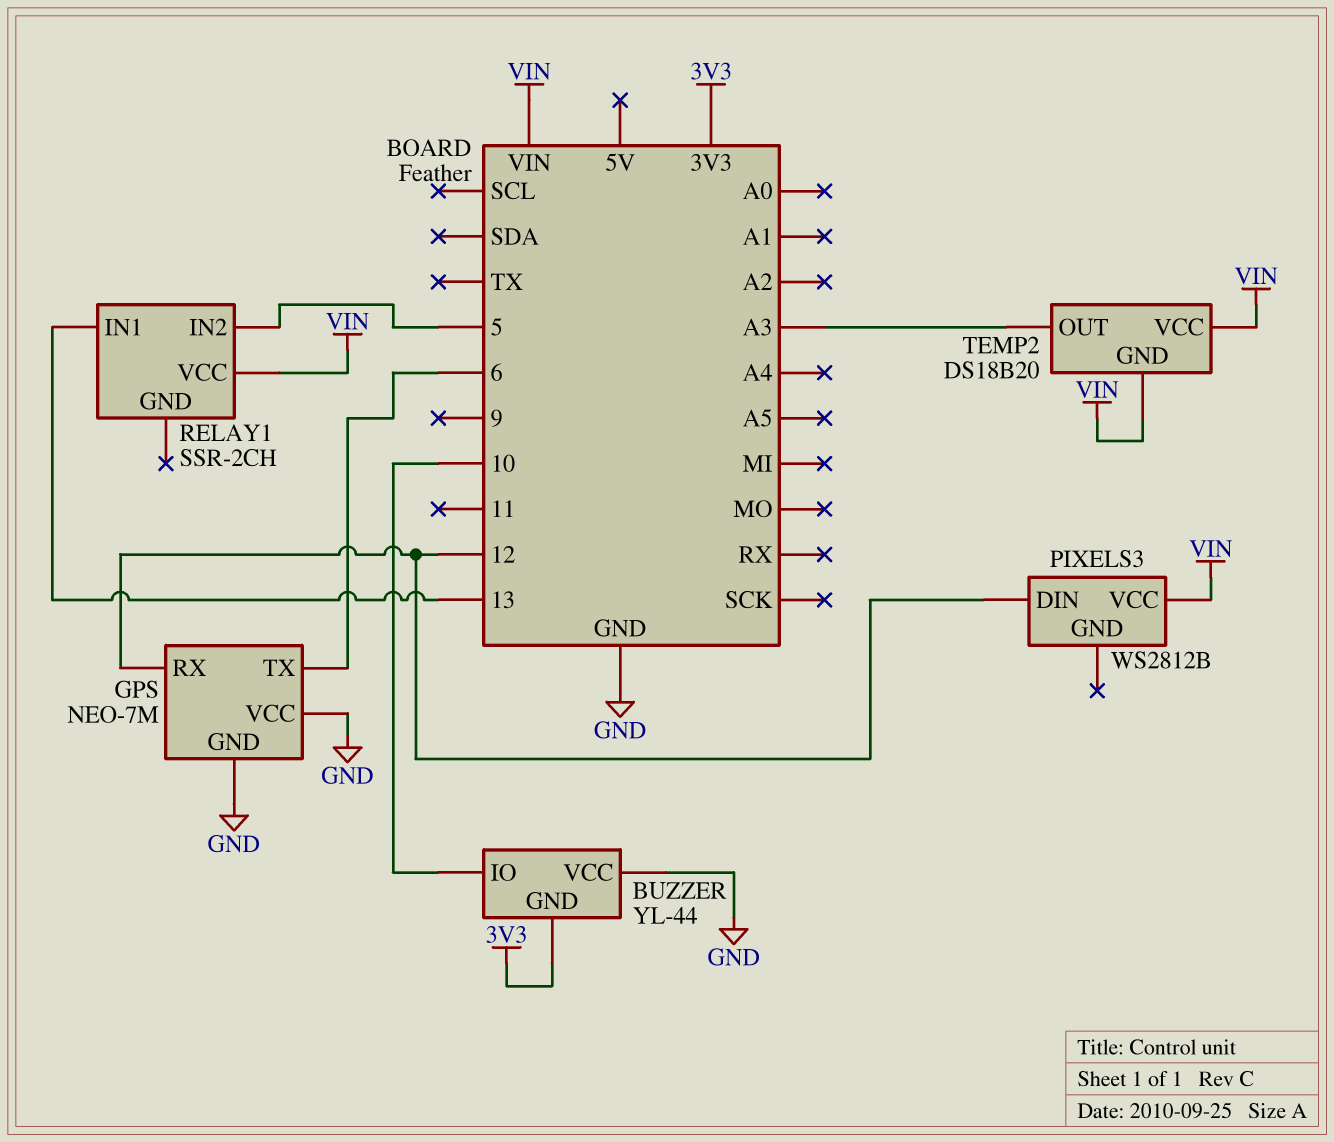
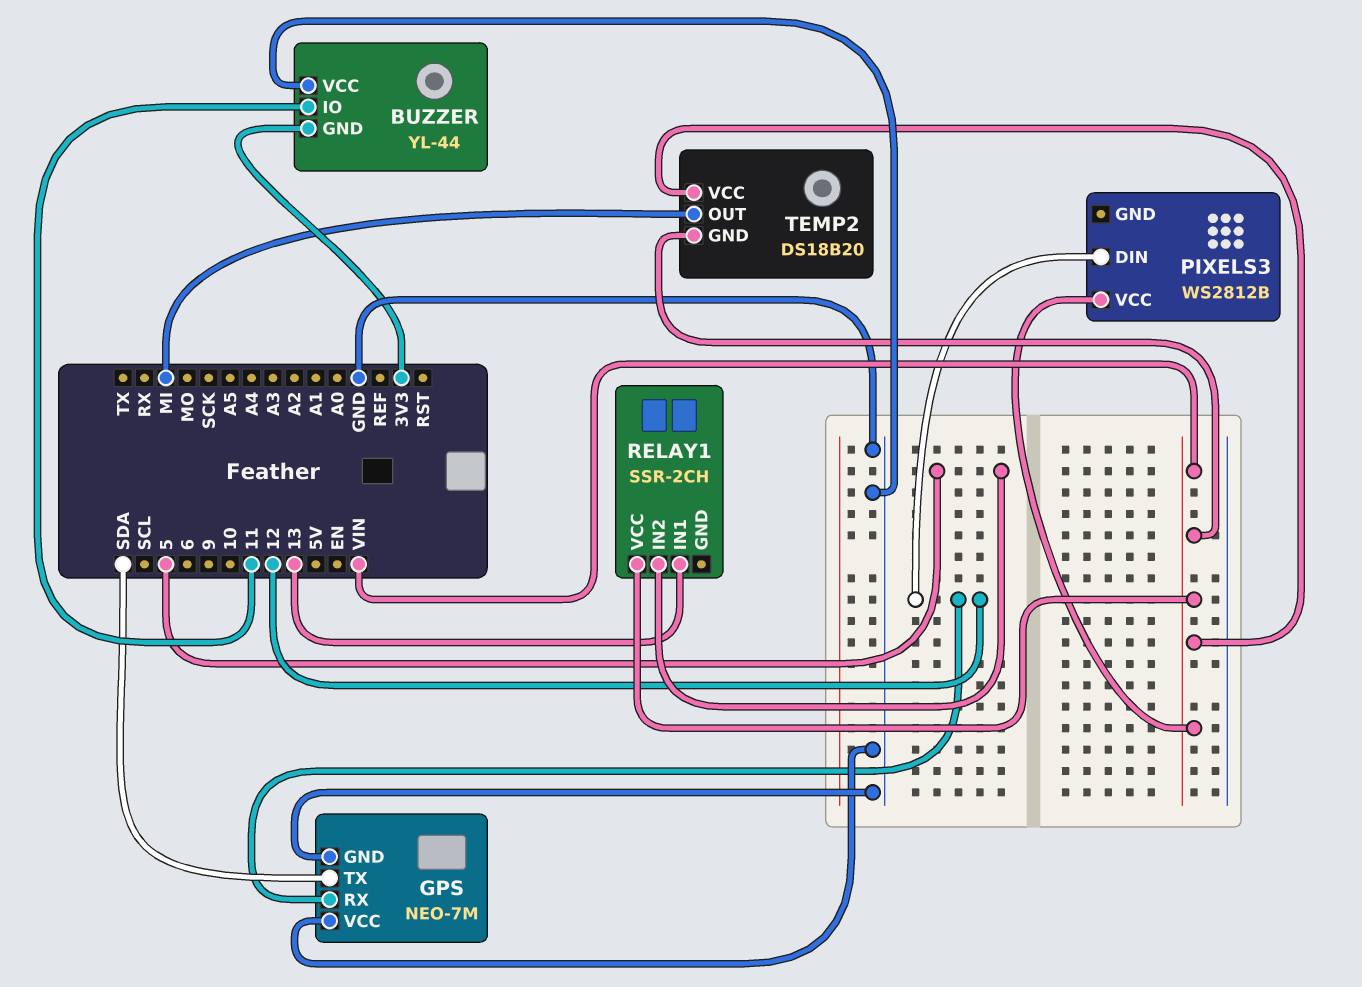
BUZZER pin IO: 10 -> 11
GPS pin TX: 6 -> SDA
TEMP2 pin OUT: A3 -> MI

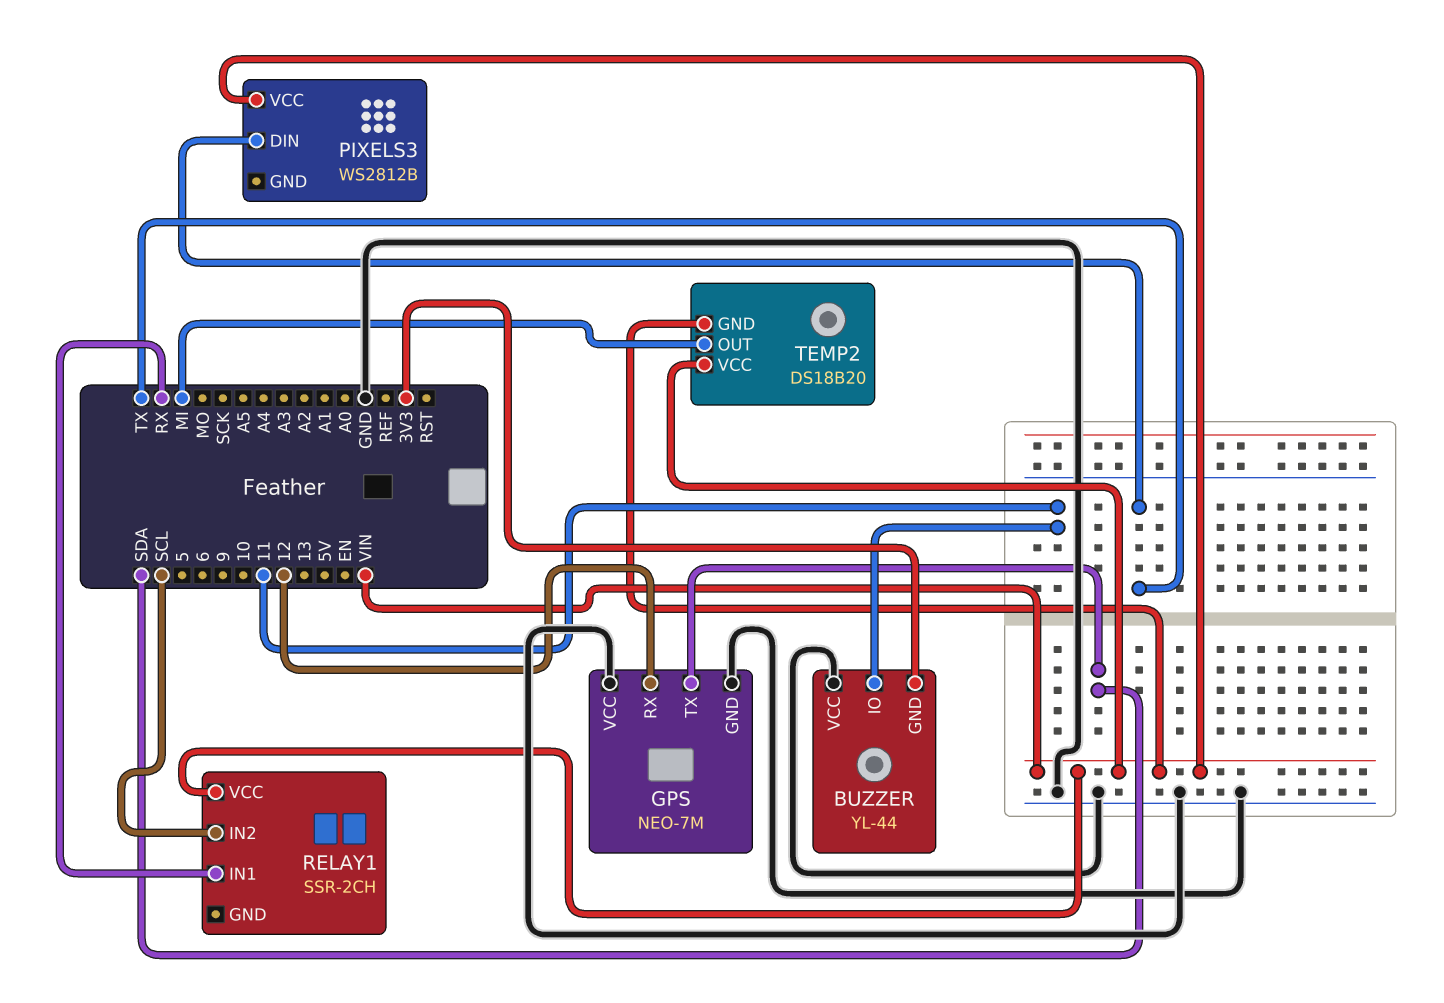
PIXELS3 pin DIN: 12 -> TX
RELAY1 pin IN1: 13 -> RX
RELAY1 pin IN2: 5 -> SCL

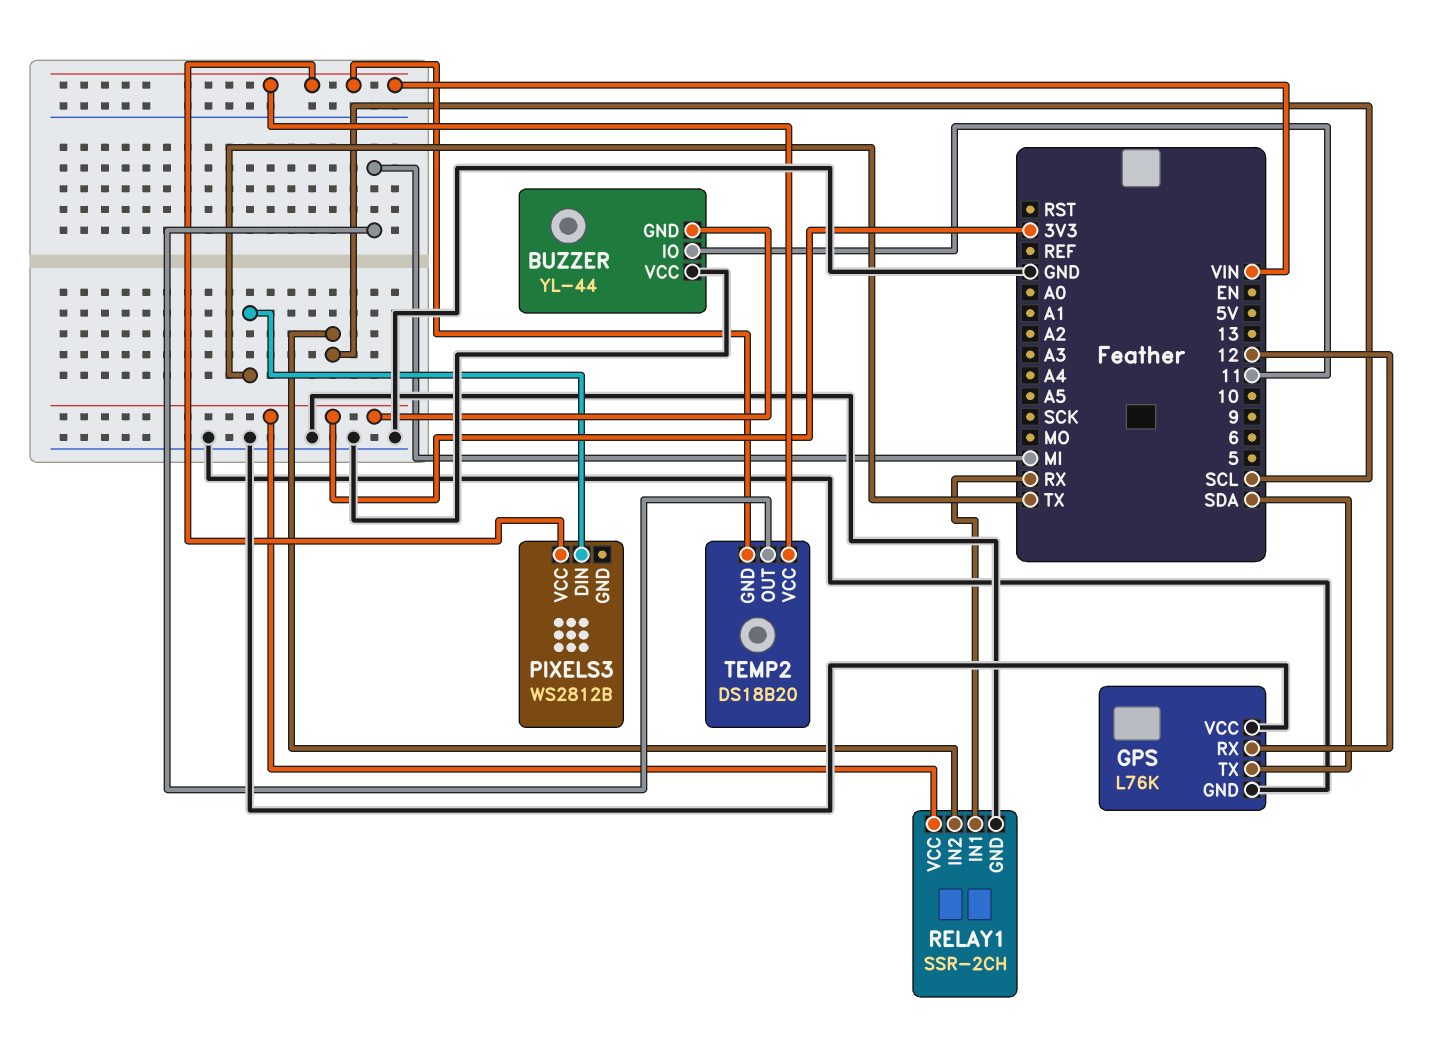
GPS: NEO-7M -> L76K
RELAY1 pin GND: none -> GND
RELAY1 pin VCC: VIN -> 3V3

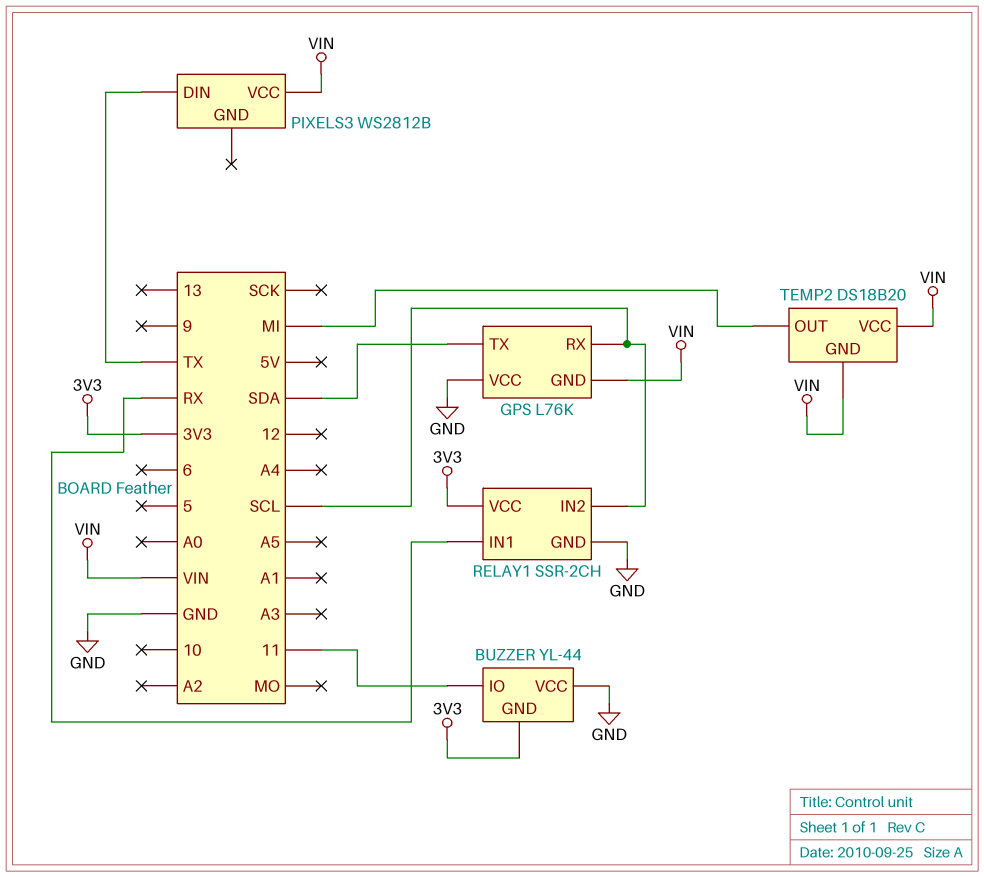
GPS pin GND: GND -> VIN
GPS pin RX: 12 -> SCL

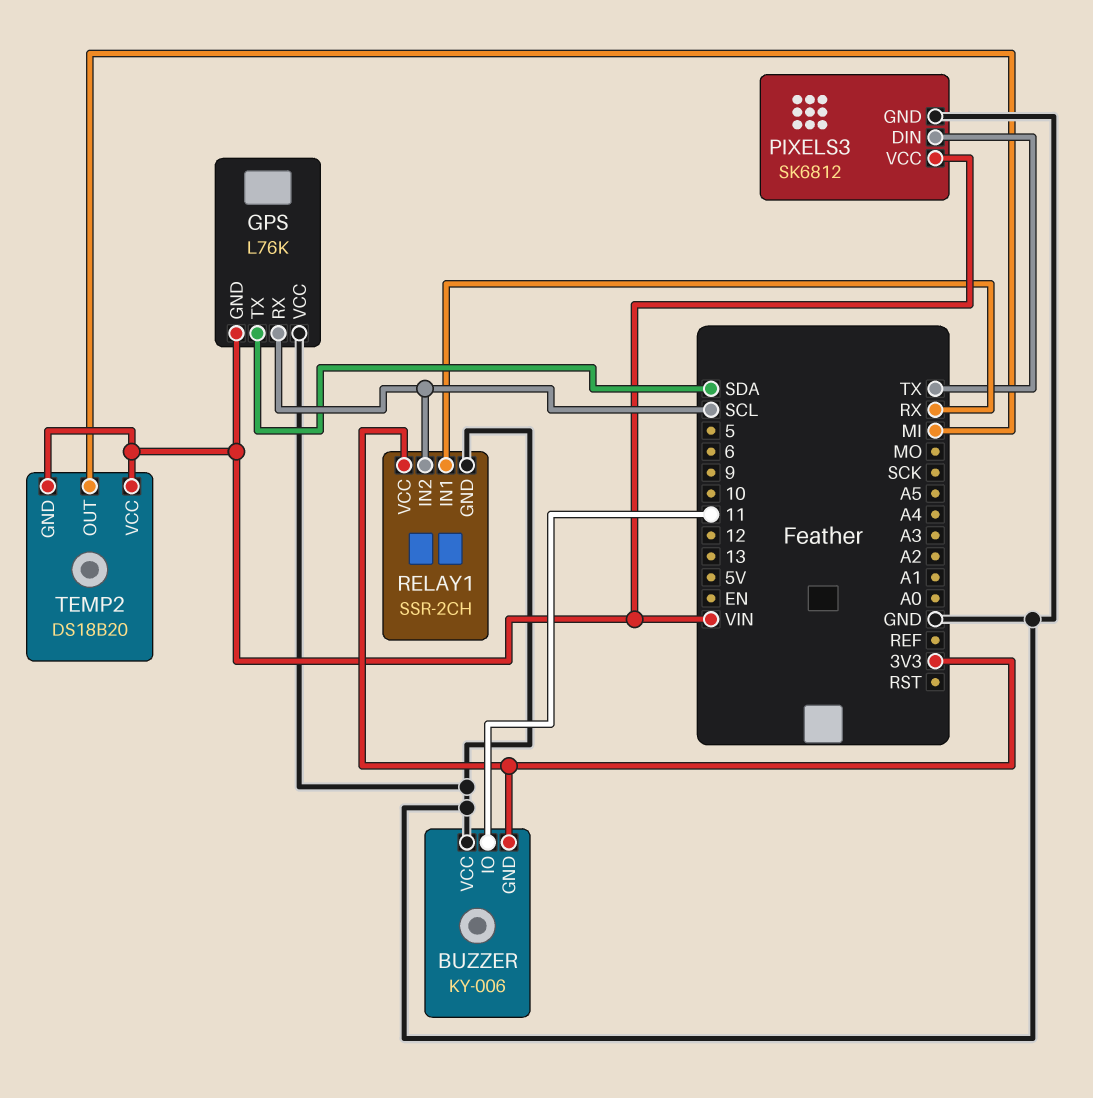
BUZZER: YL-44 -> KY-006
PIXELS3: WS2812B -> SK6812
PIXELS3 pin GND: none -> GND

